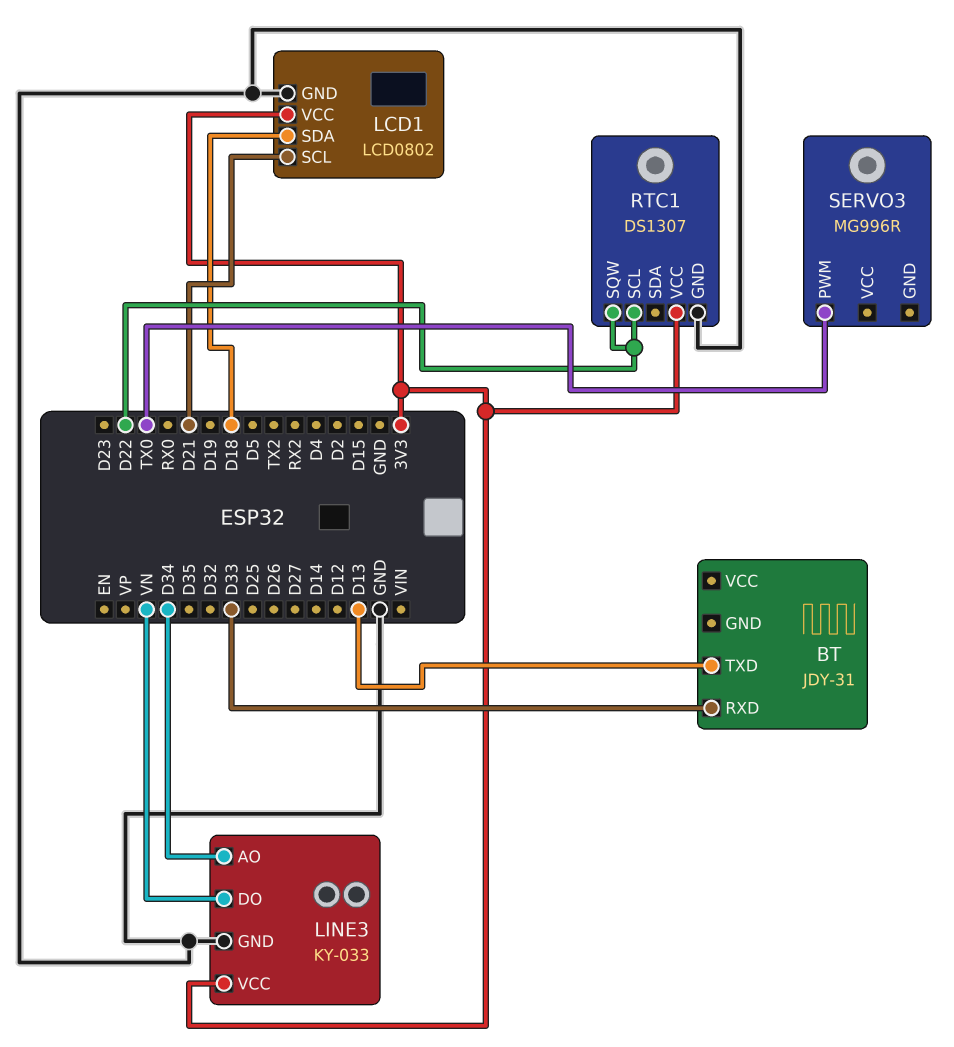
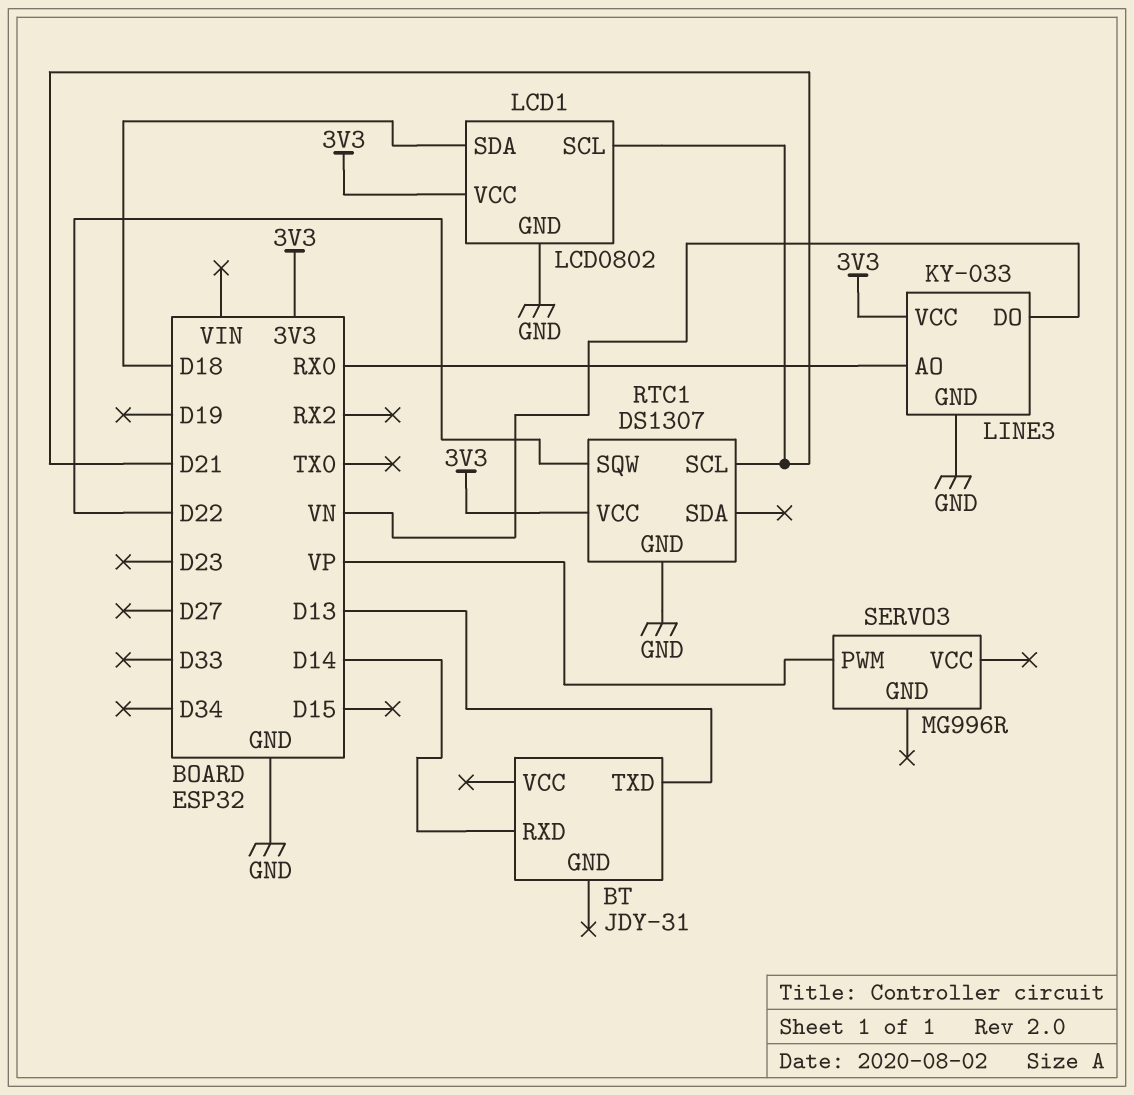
BT pin RXD: D33 -> D14
LINE3 pin AO: D34 -> RX0
RTC1 pin SCL: D22 -> D21
SERVO3 pin PWM: TX0 -> VP

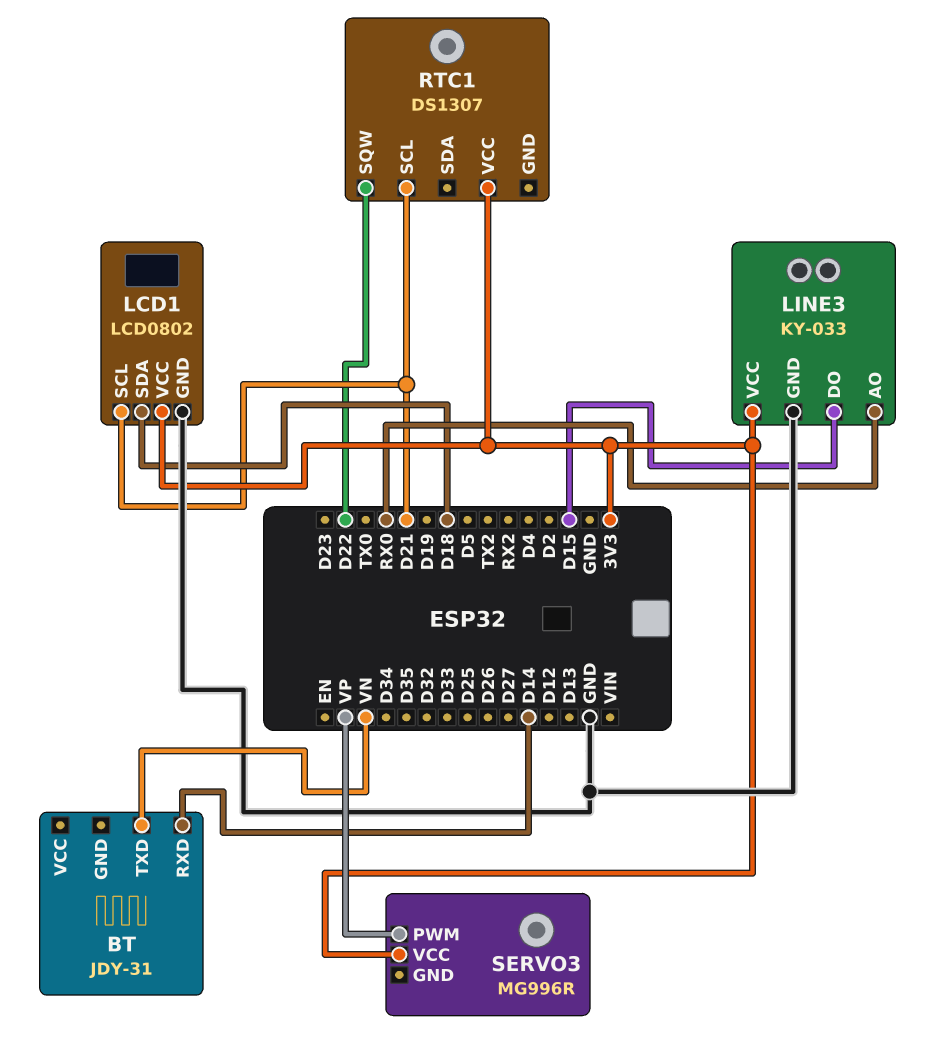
BT pin TXD: D13 -> VN
LINE3 pin DO: VN -> D15
RTC1 pin GND: GND -> none
SERVO3 pin VCC: none -> 3V3

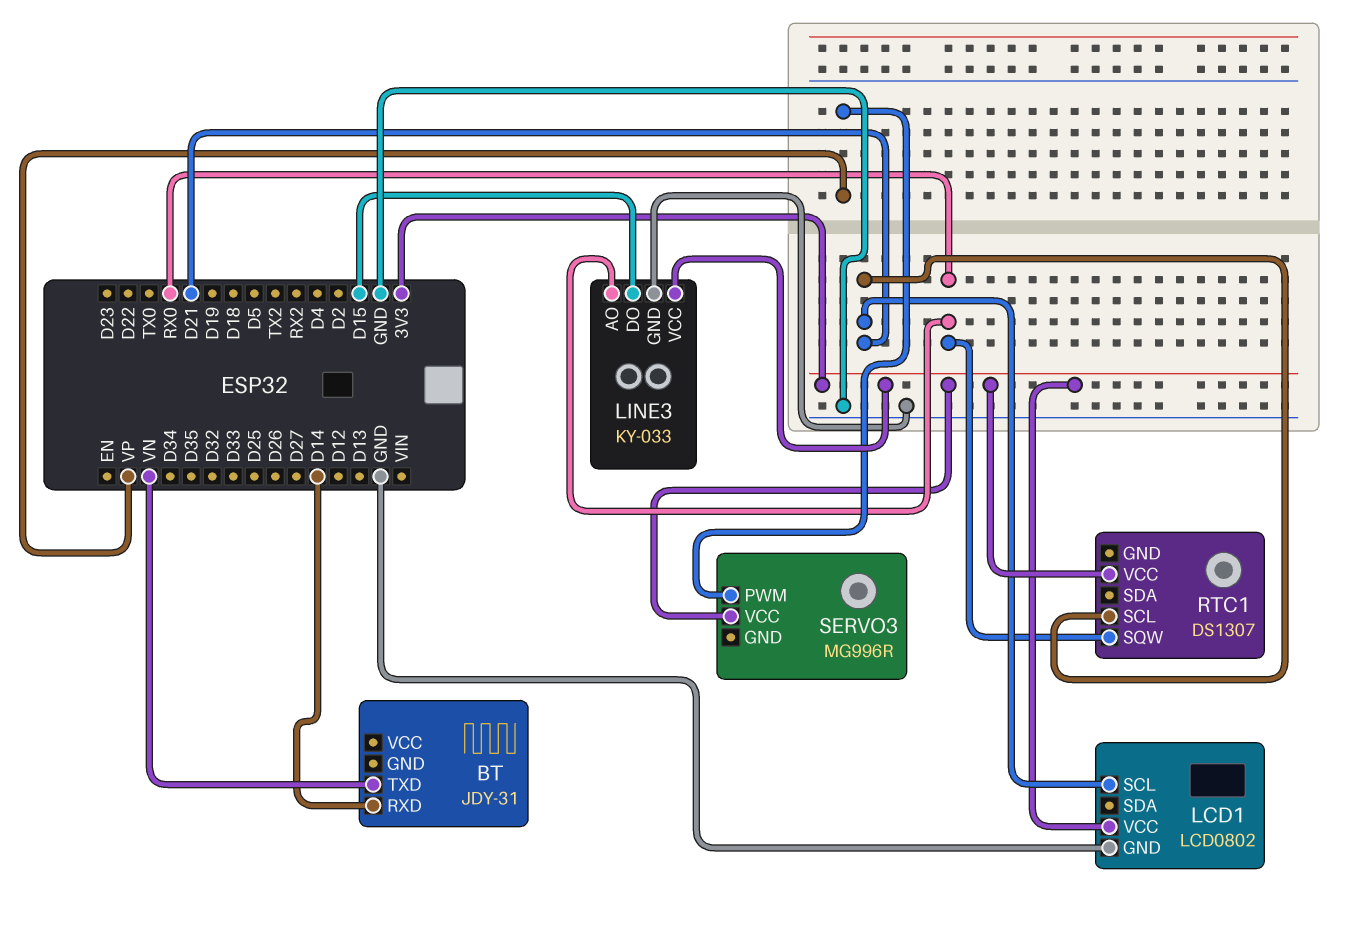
LCD1 pin SDA: D18 -> none
RTC1 pin SQW: D22 -> RX0

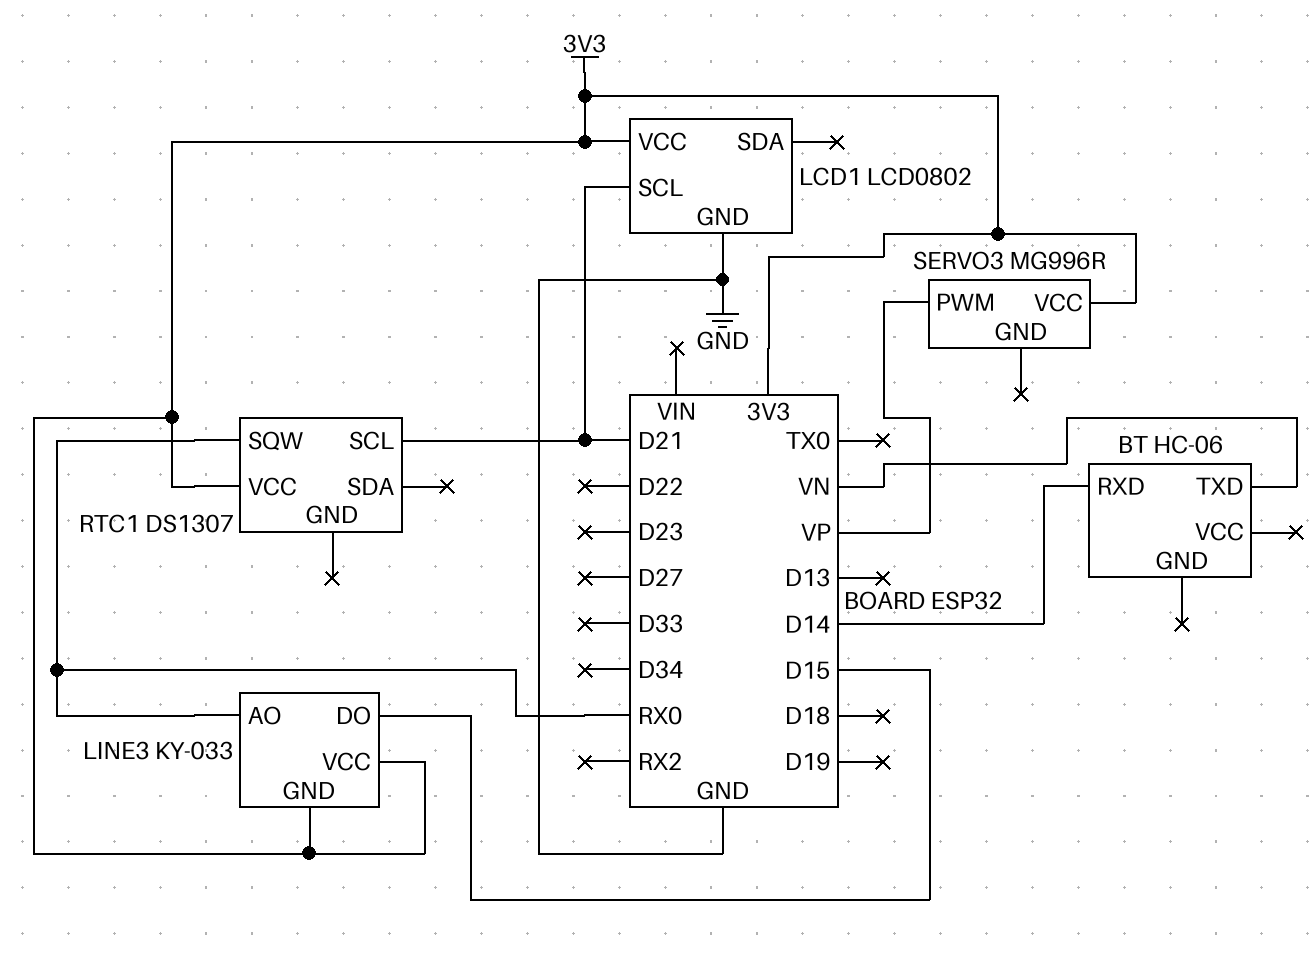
BT: JDY-31 -> HC-06
LINE3 pin GND: GND -> 3V3

